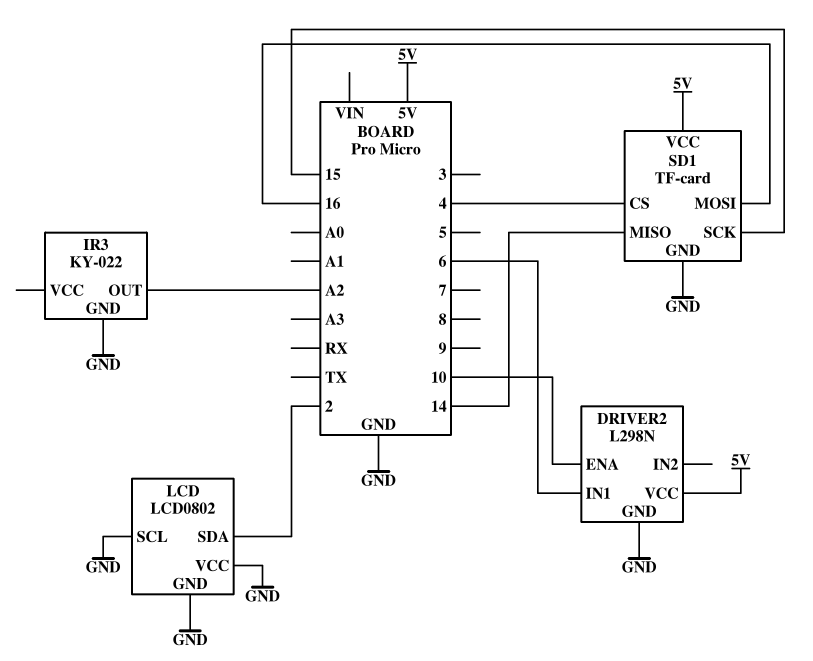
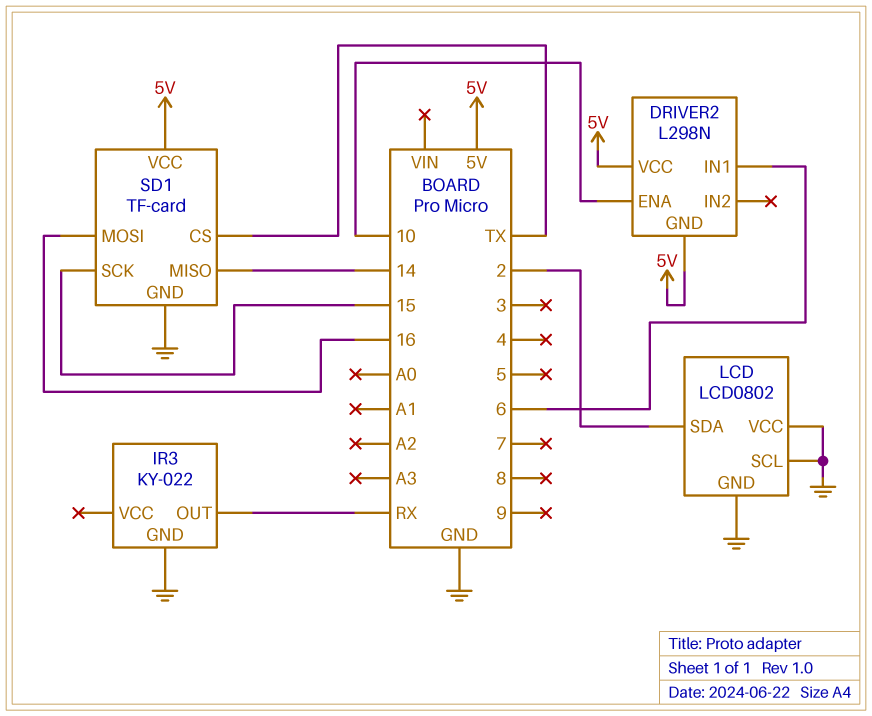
DRIVER2 pin GND: GND -> 5V
IR3 pin OUT: A2 -> RX
SD1 pin CS: 4 -> TX

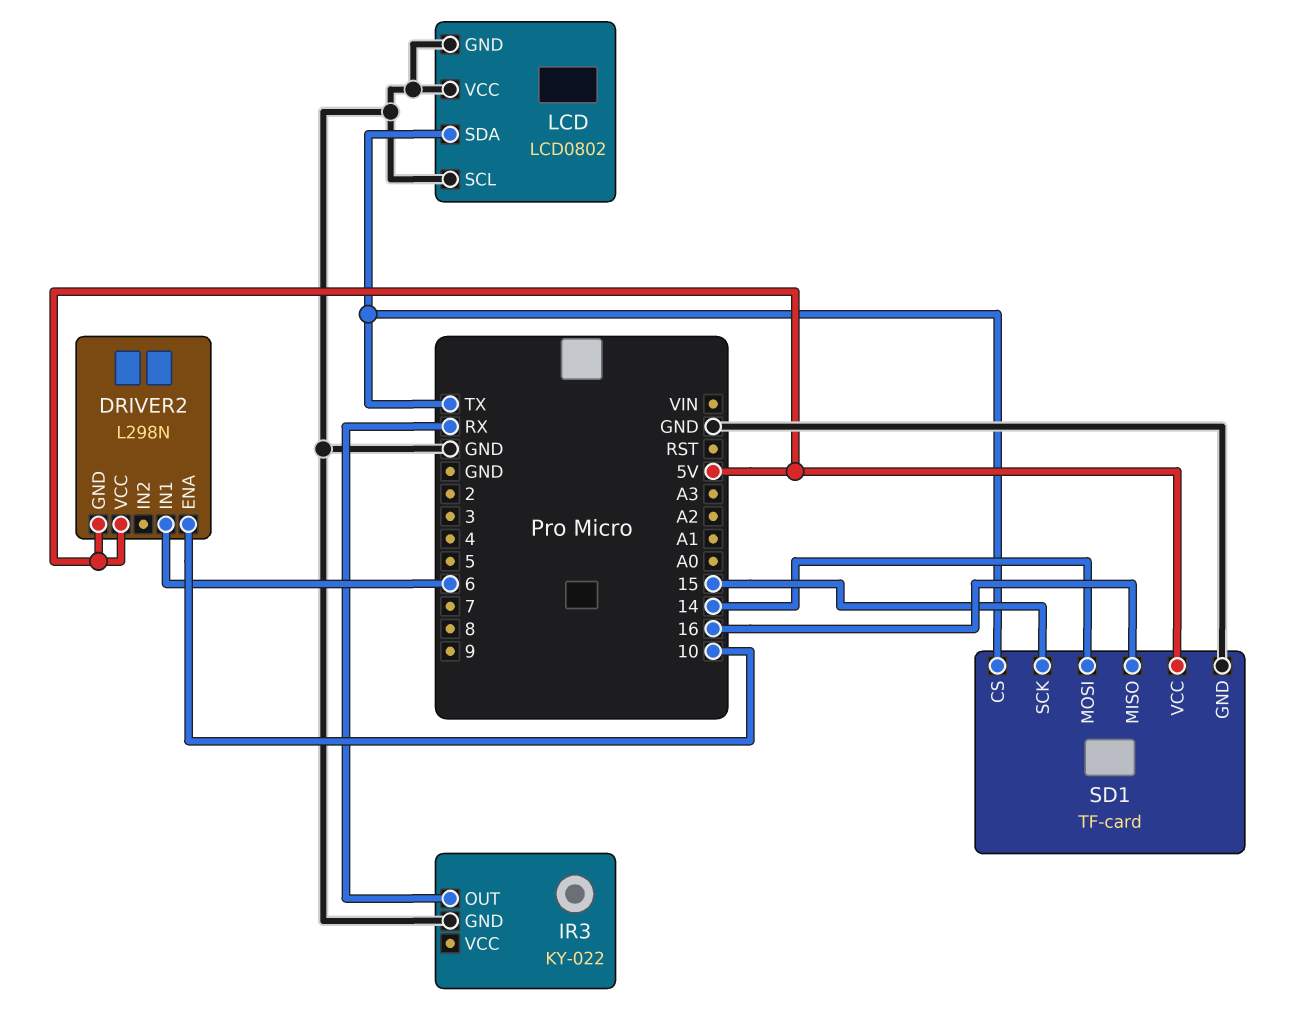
LCD pin SDA: 2 -> TX
SD1 pin MISO: 14 -> 16
SD1 pin MOSI: 16 -> 14

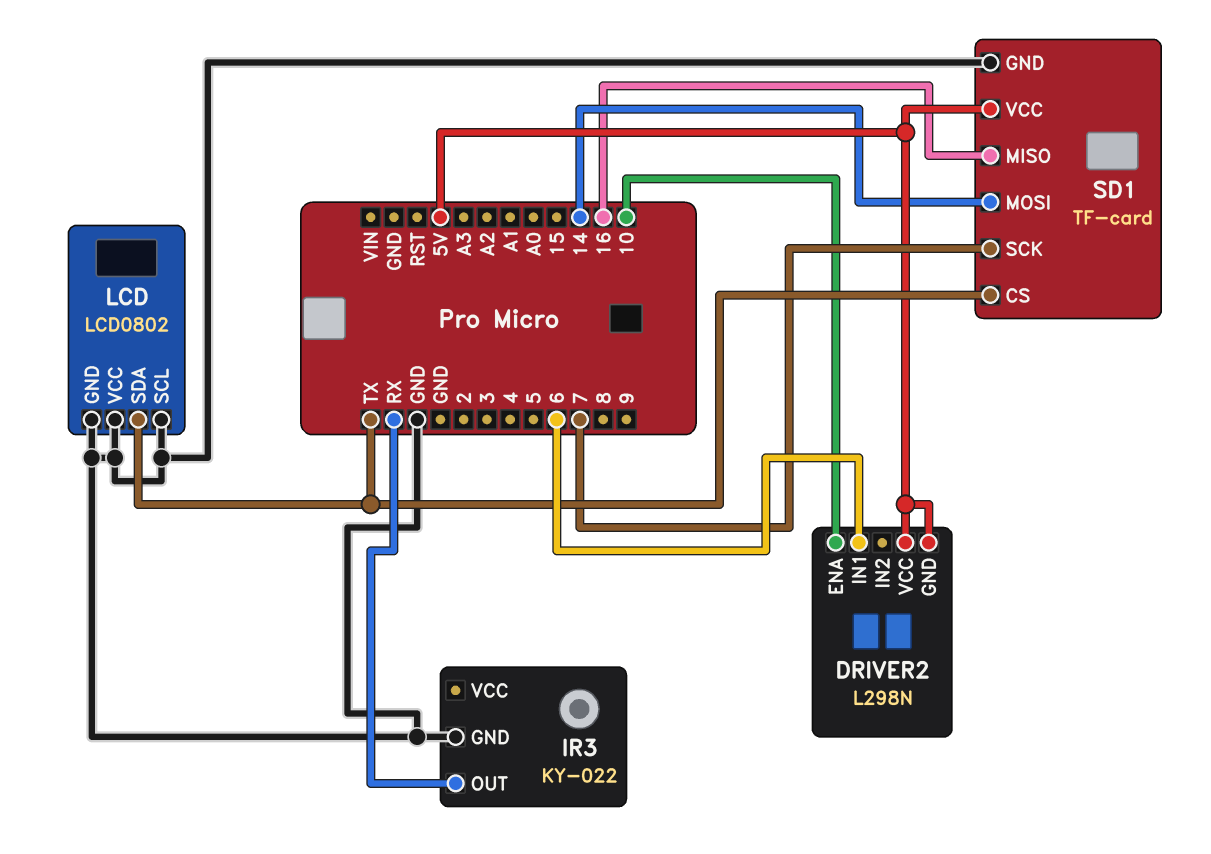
SD1 pin SCK: 15 -> 7

